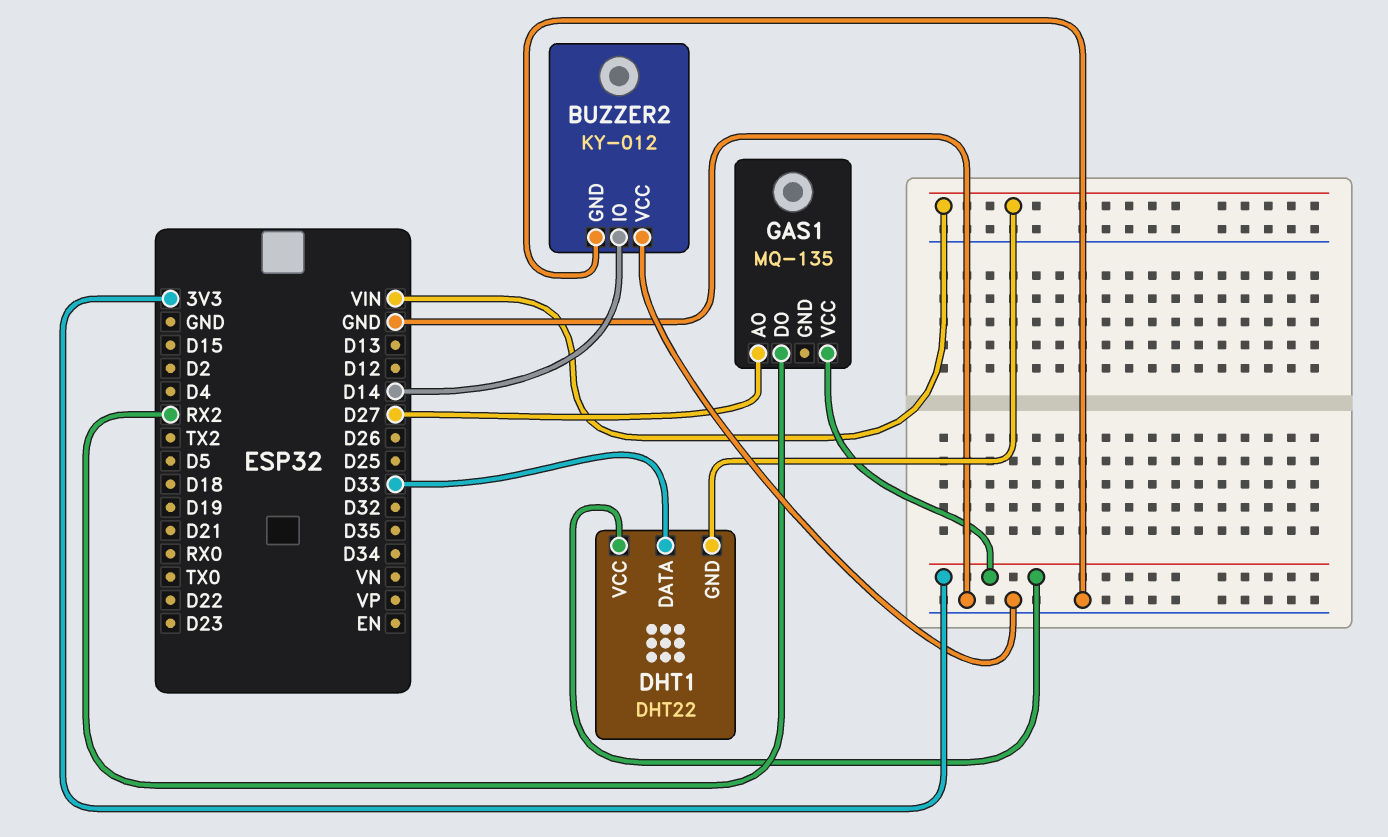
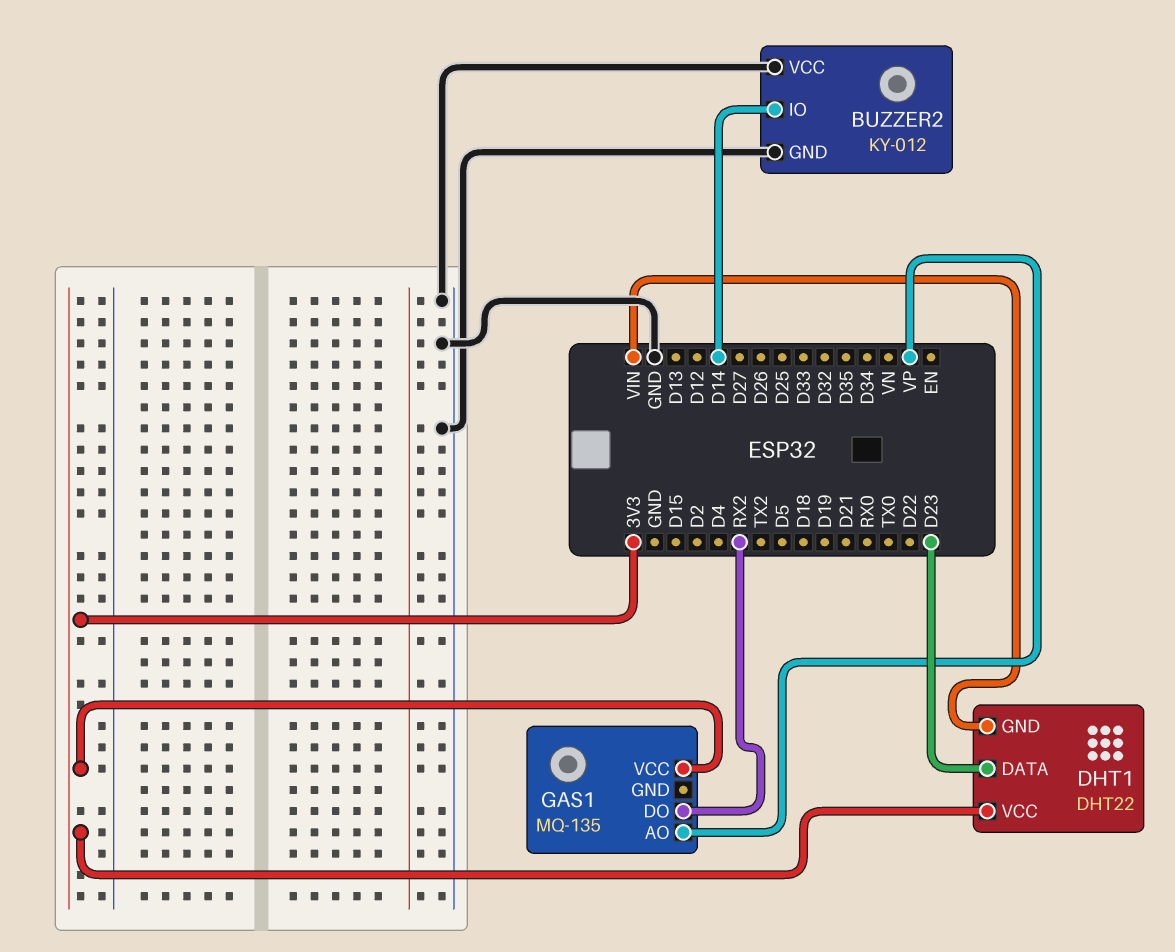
DHT1 pin DATA: D33 -> D23
GAS1 pin AO: D27 -> VP

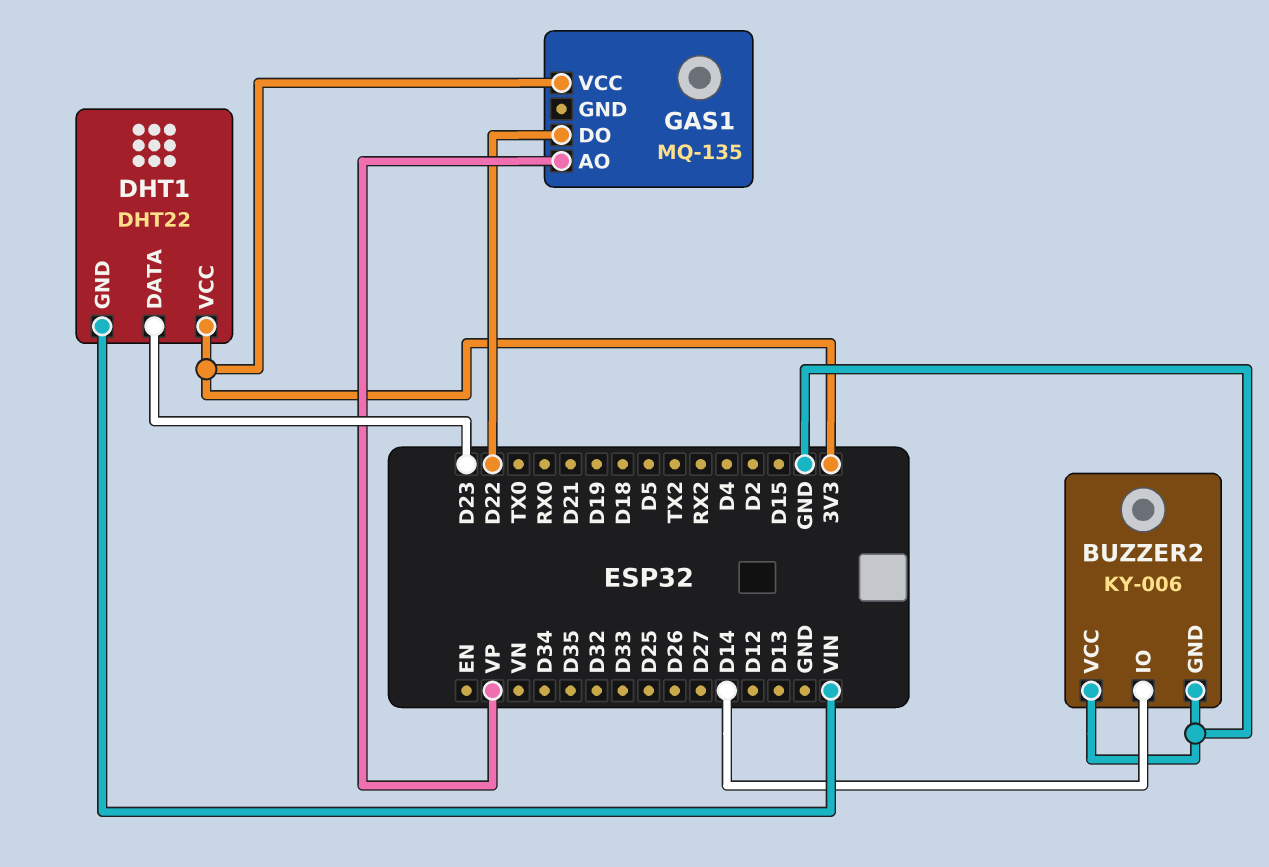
BUZZER2: KY-012 -> KY-006
GAS1 pin DO: RX2 -> D22

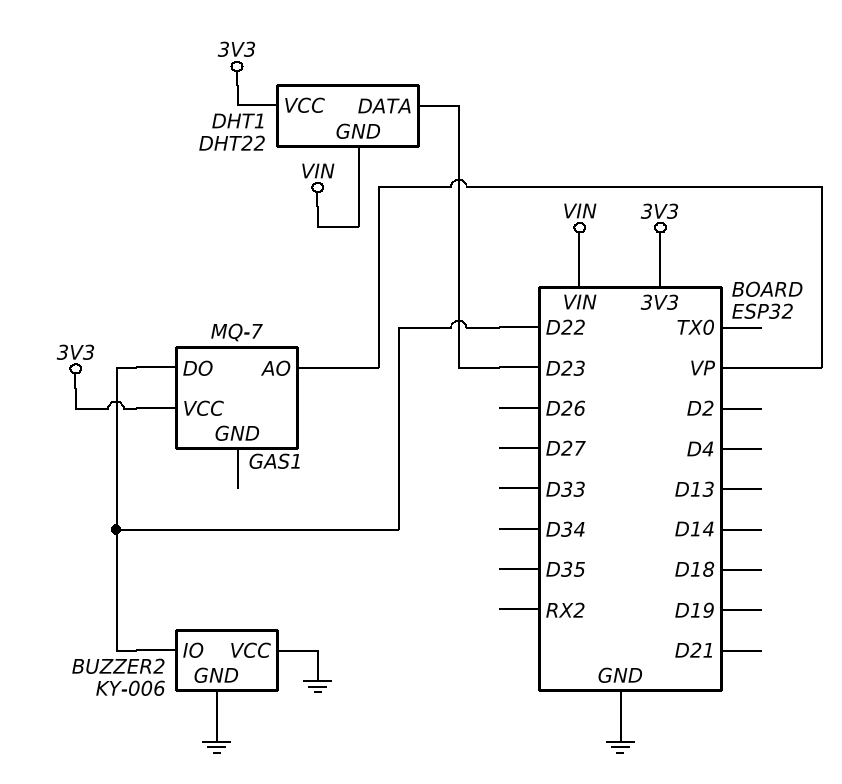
BUZZER2 pin IO: D14 -> D22
GAS1: MQ-135 -> MQ-7

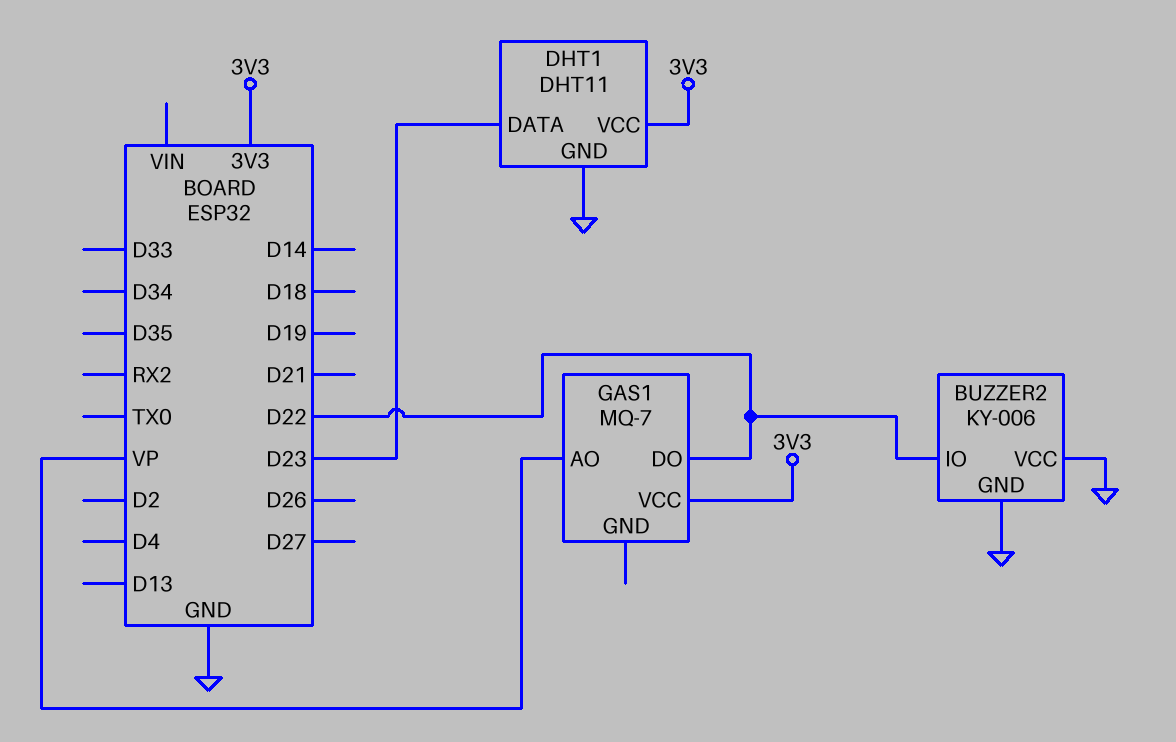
DHT1: DHT22 -> DHT11
DHT1 pin GND: VIN -> GND

